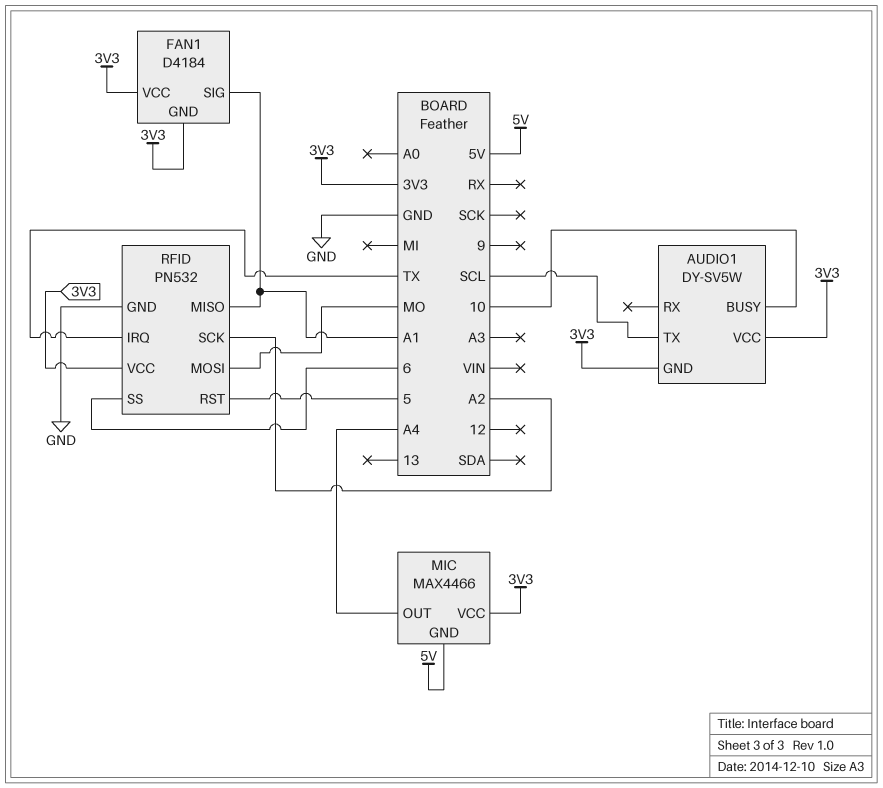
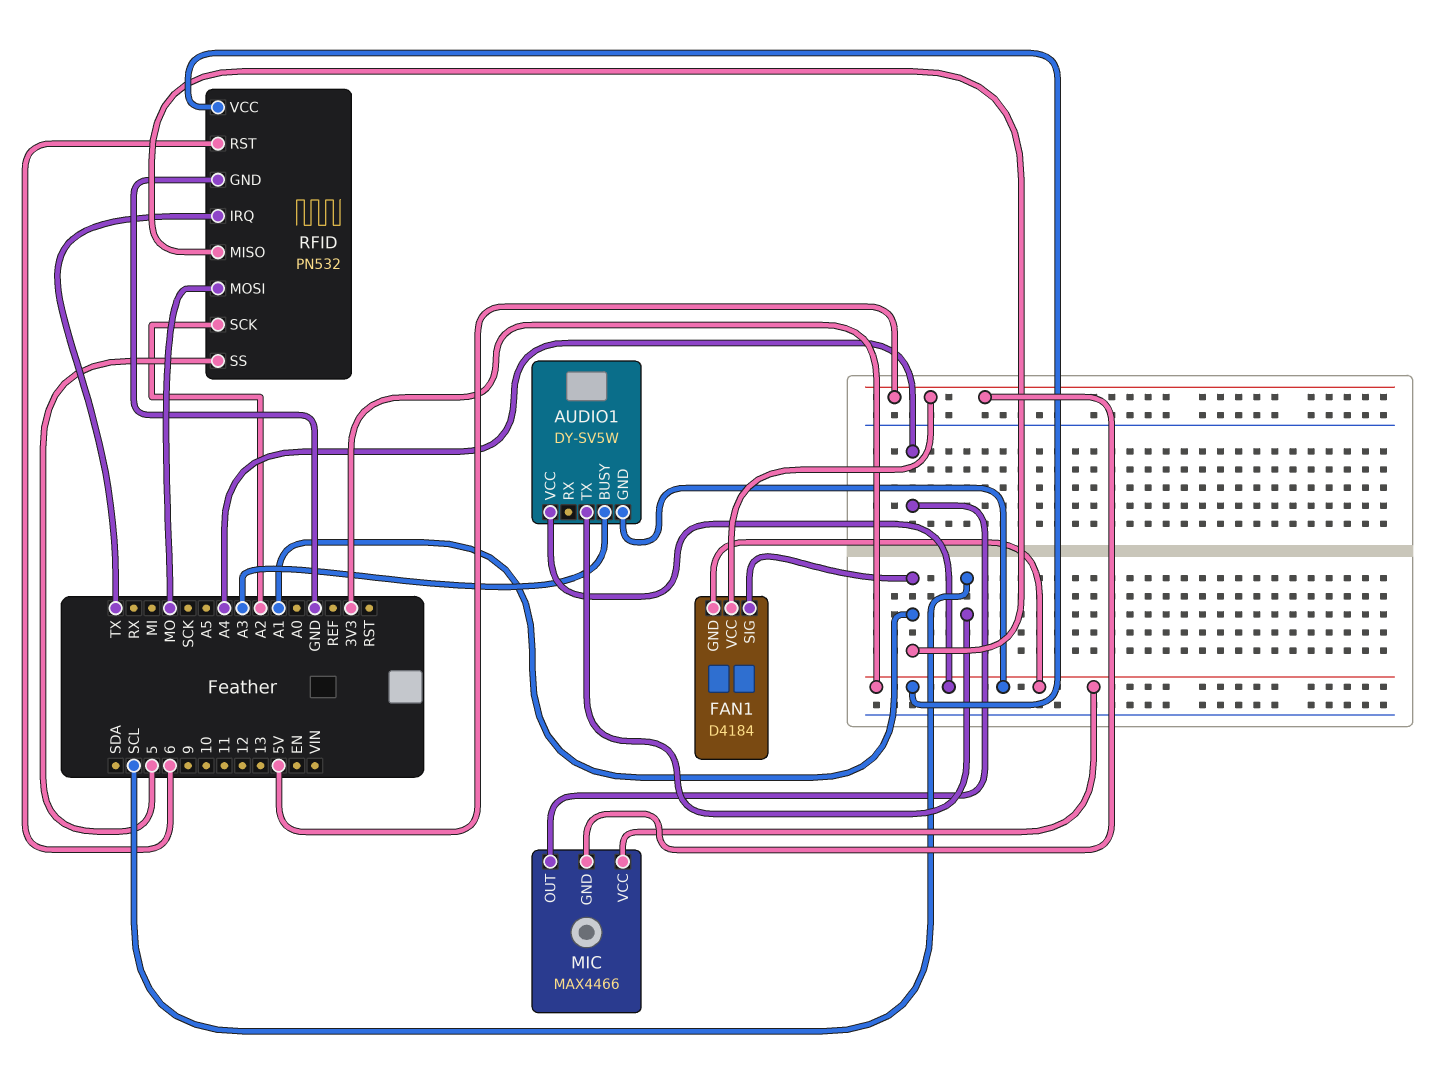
AUDIO1 pin BUSY: 10 -> A3
FAN1 pin VCC: 3V3 -> 5V
RFID pin RST: 5 -> 6
RFID pin SS: 6 -> 5

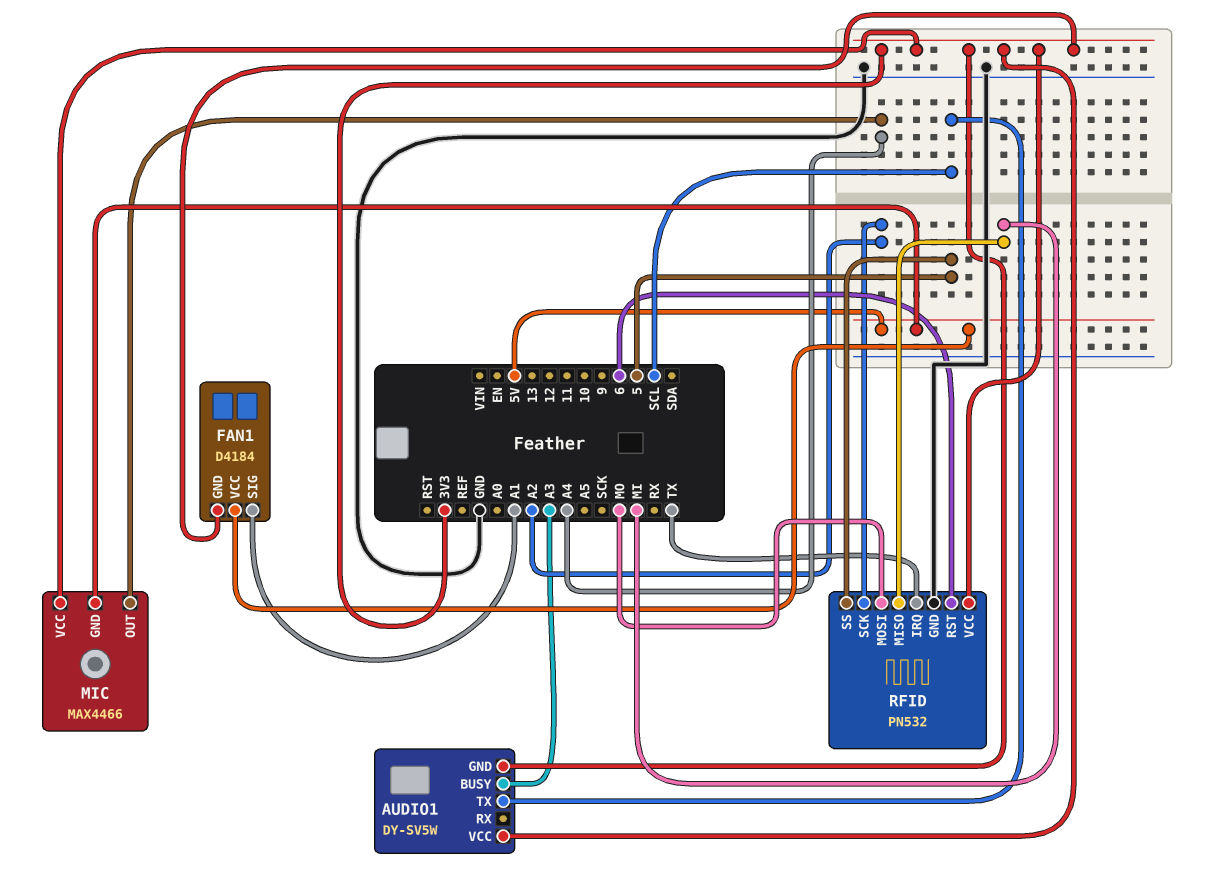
RFID pin MISO: A1 -> MI

